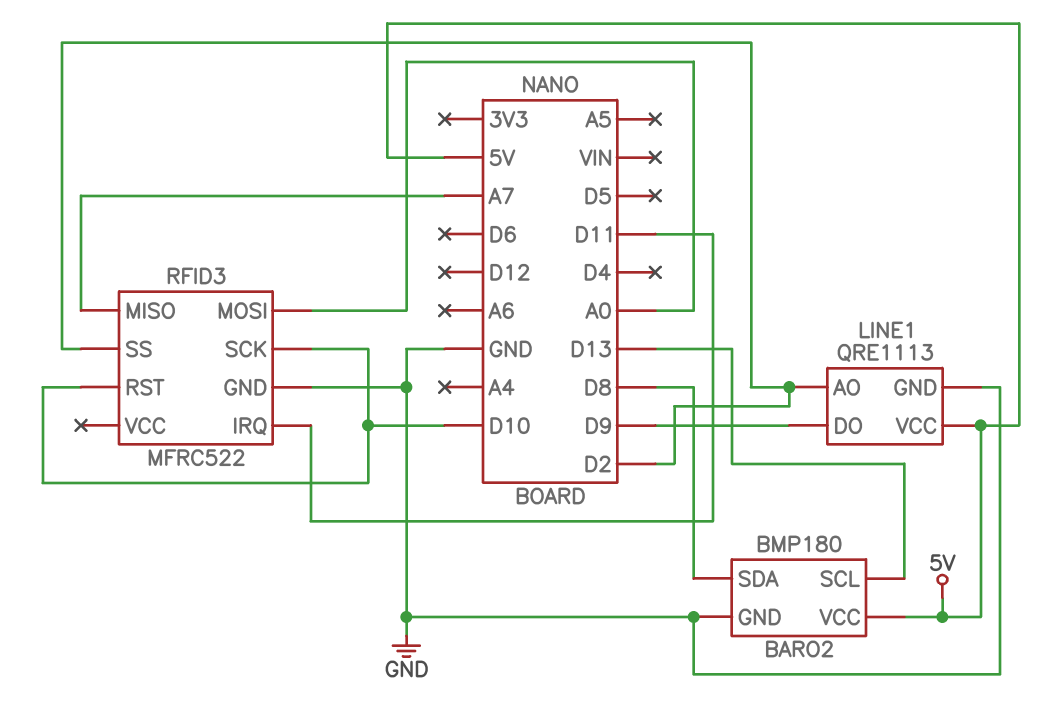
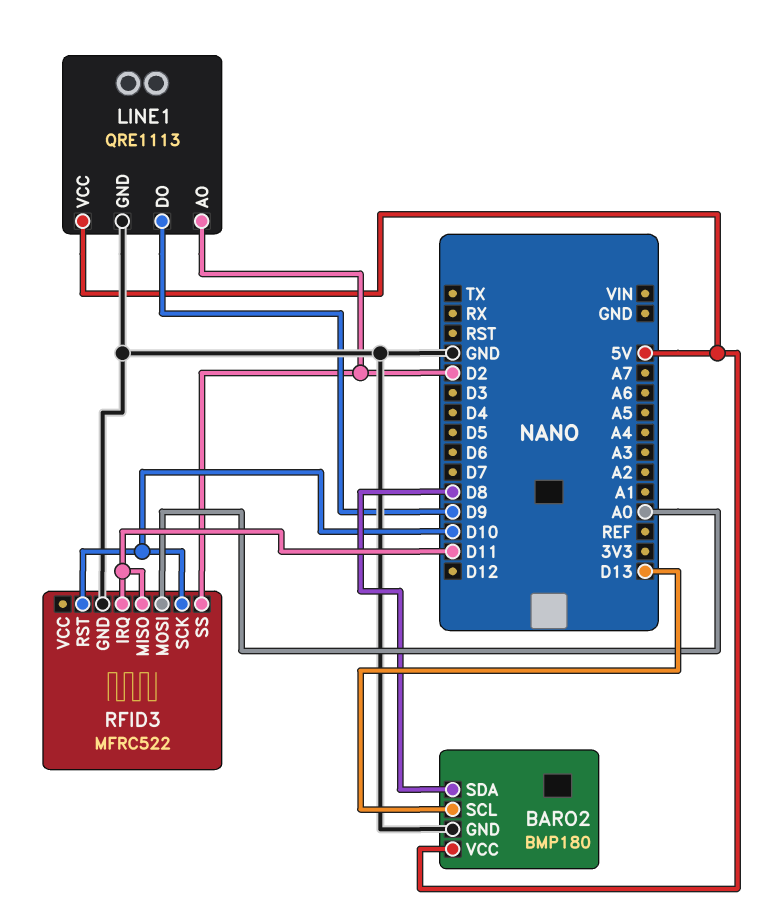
RFID3 pin MISO: A7 -> D11

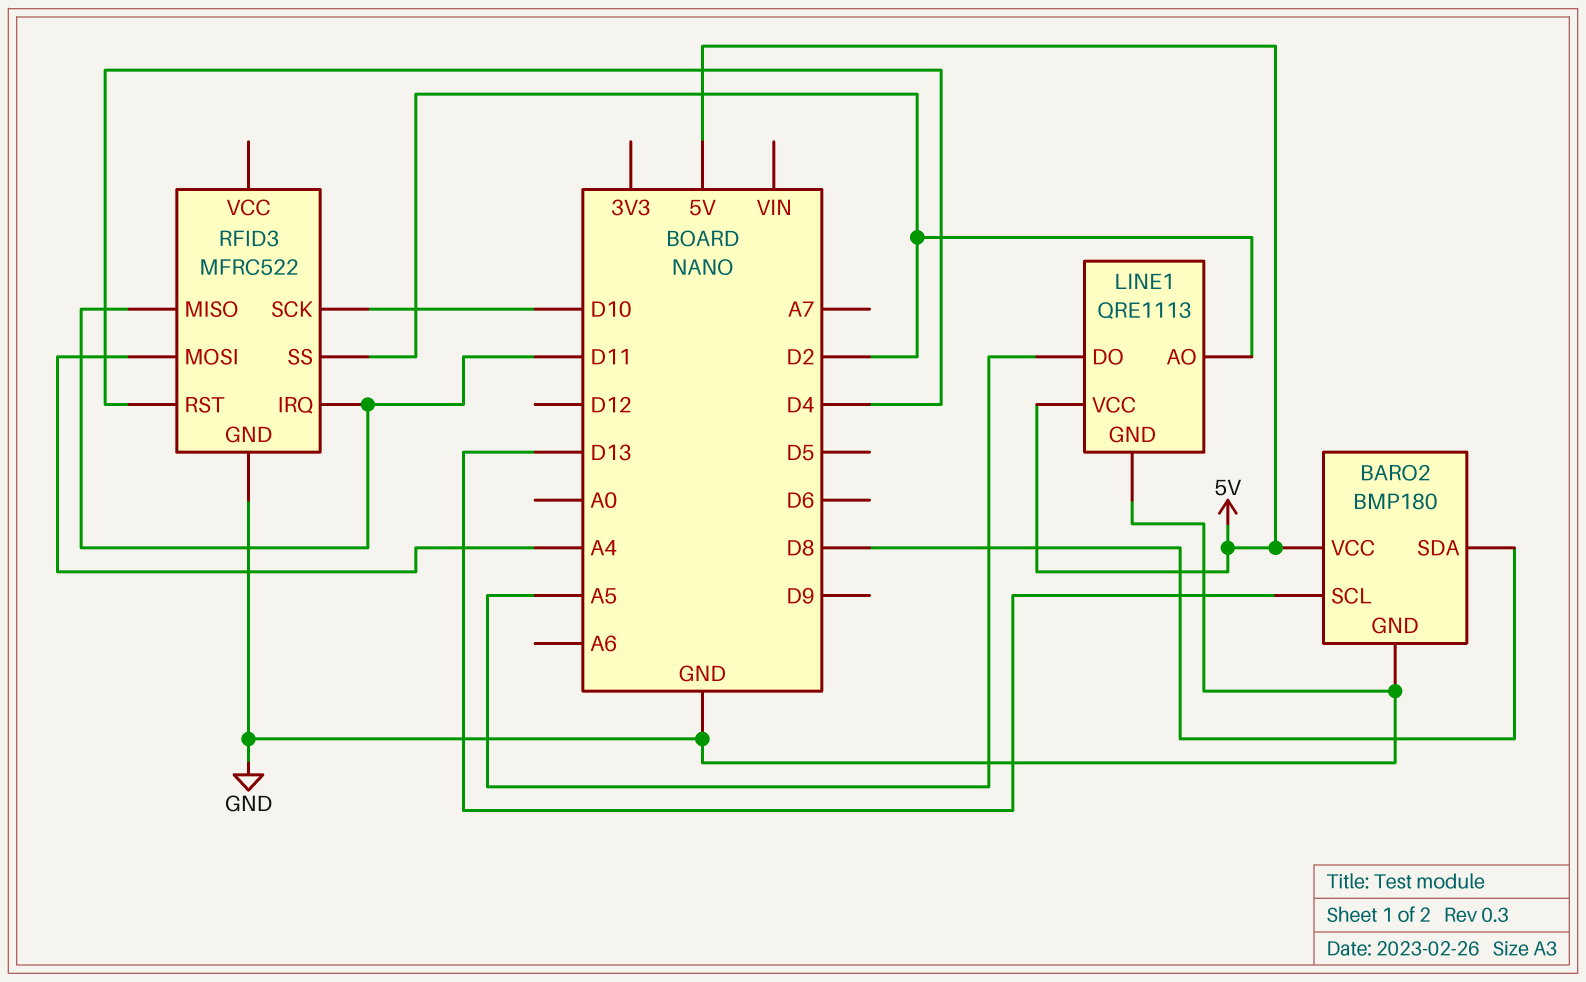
LINE1 pin DO: D9 -> A5
RFID3 pin MOSI: A0 -> A4
RFID3 pin RST: D10 -> D4

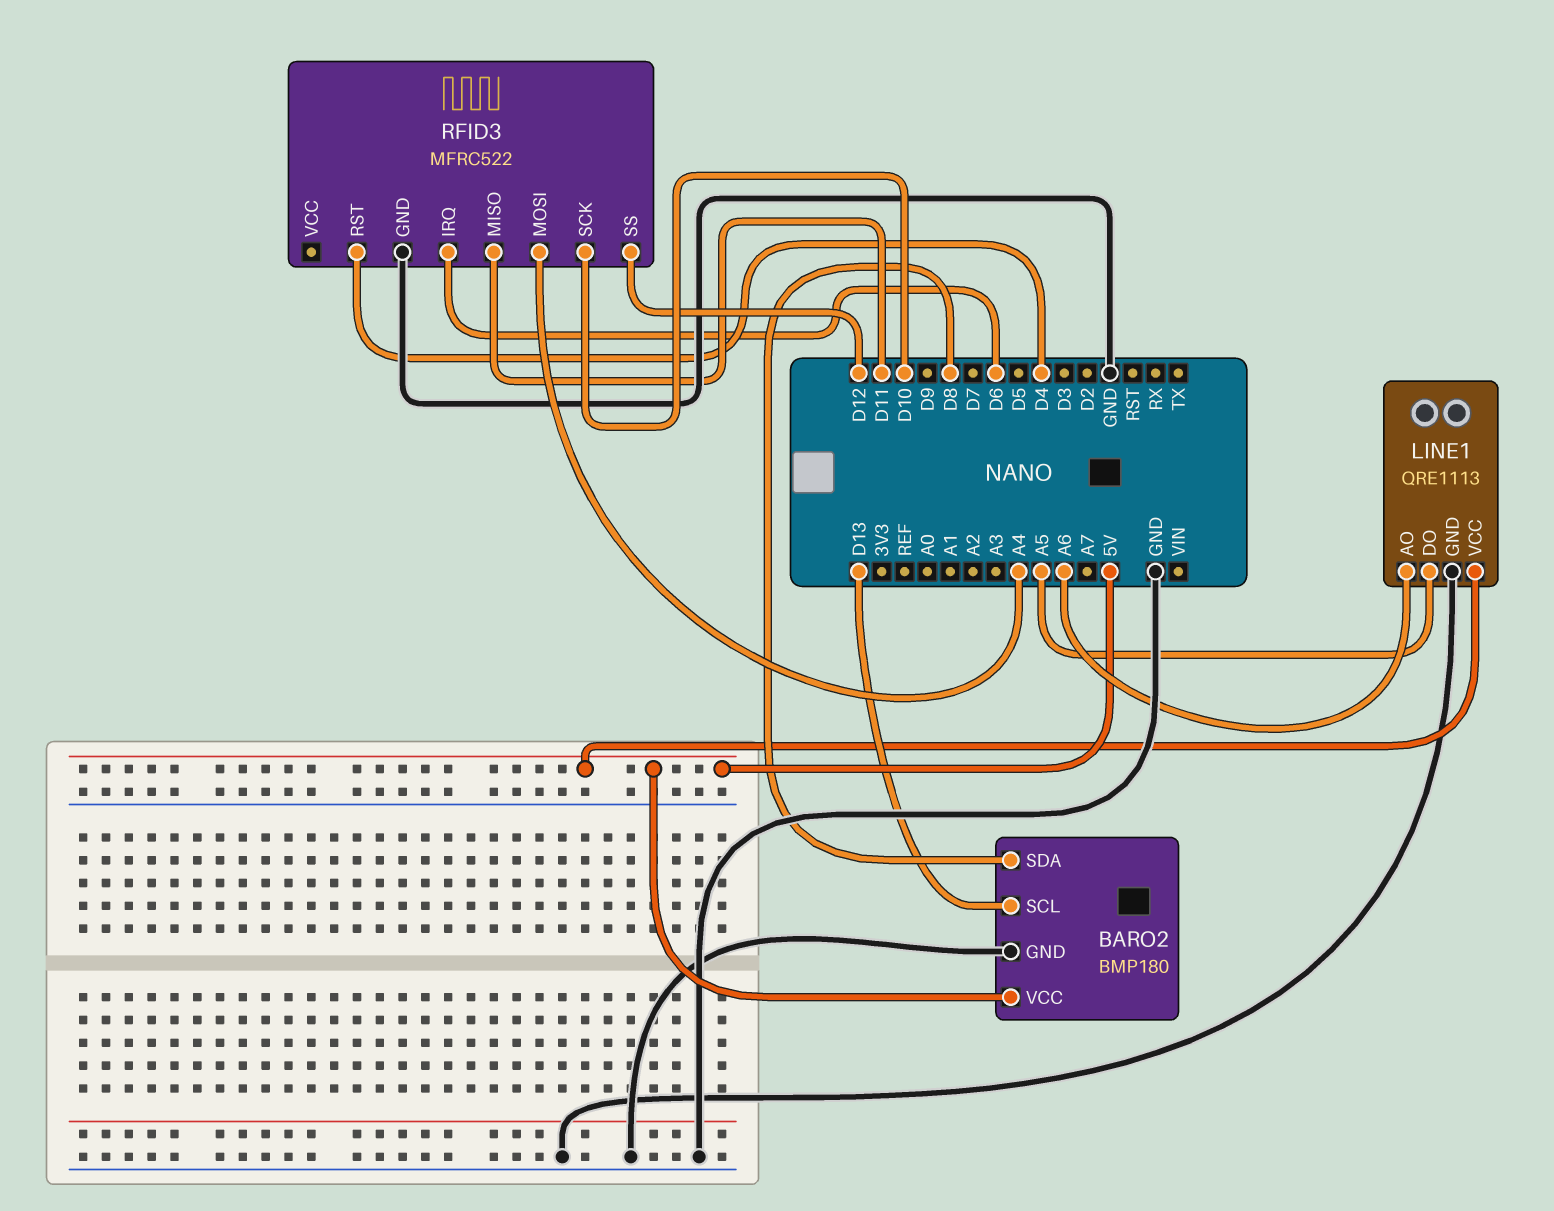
LINE1 pin AO: D2 -> A6
RFID3 pin IRQ: D11 -> D6
RFID3 pin SS: D2 -> D12

